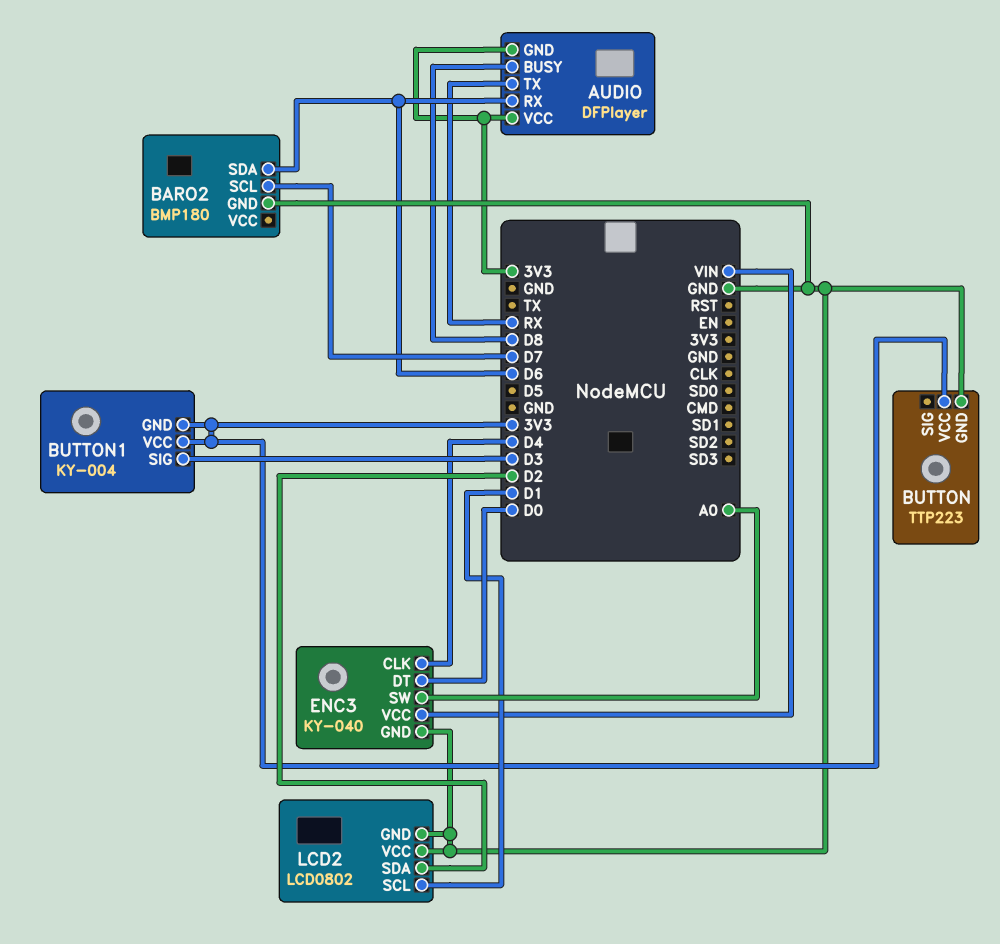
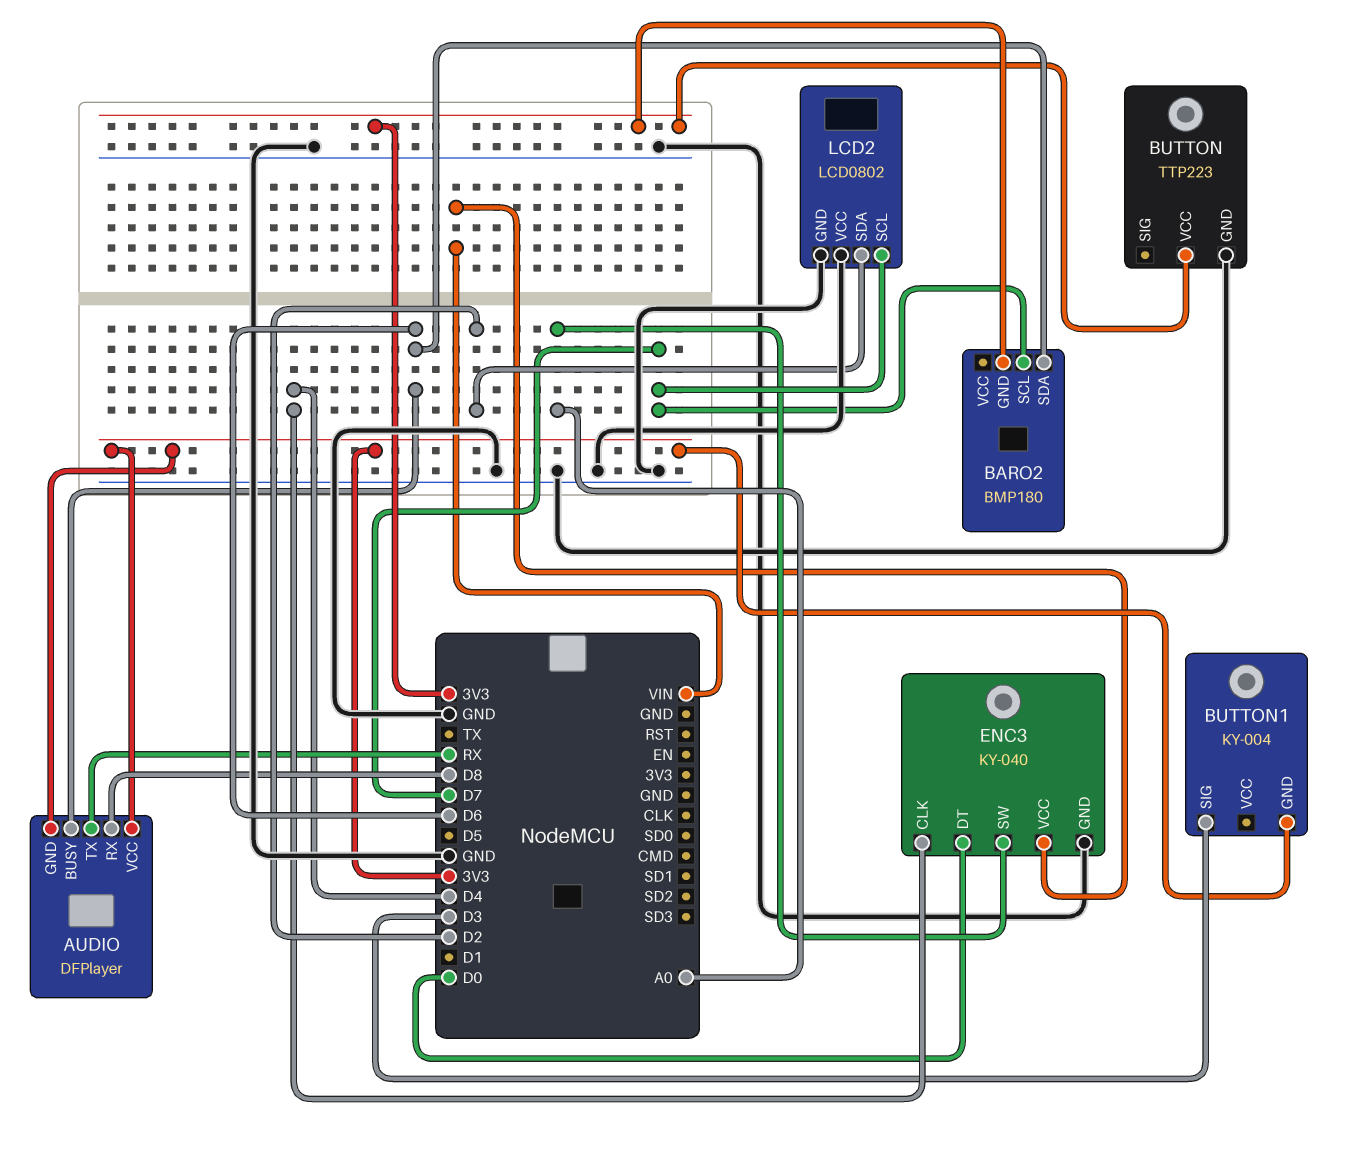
AUDIO pin BUSY: D8 -> D6
AUDIO pin RX: D6 -> D8
BARO2 pin GND: GND -> 3V3
BUTTON1 pin VCC: 3V3 -> none
LCD2 pin SCL: D1 -> D7

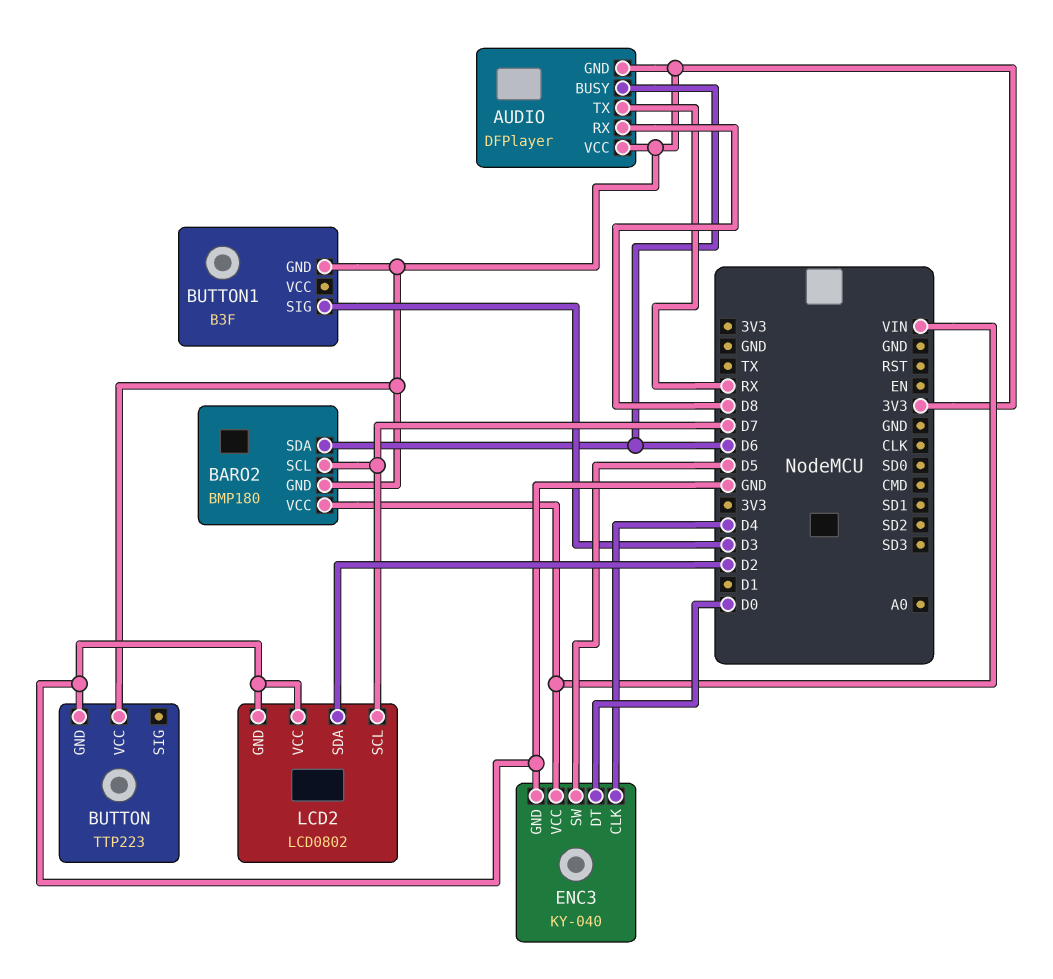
BARO2 pin VCC: none -> VIN
BUTTON1: KY-004 -> B3F
ENC3 pin SW: A0 -> D5

